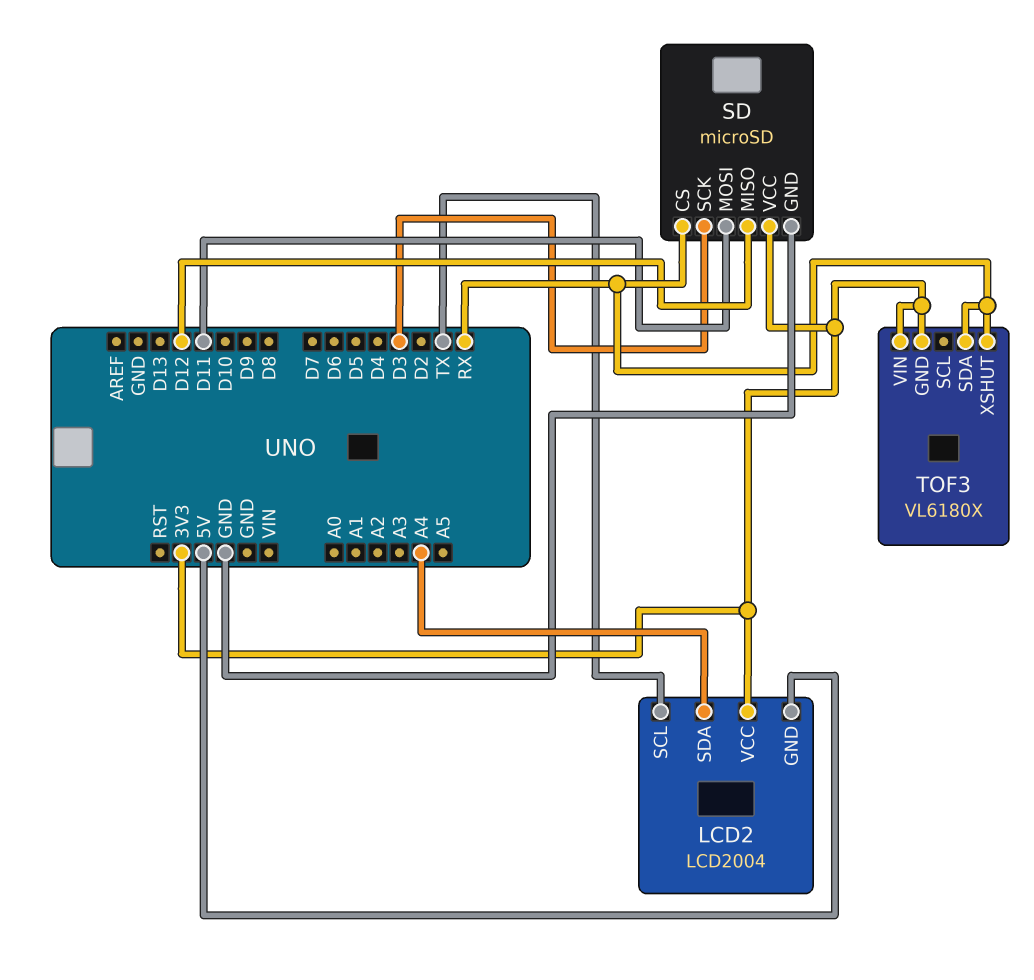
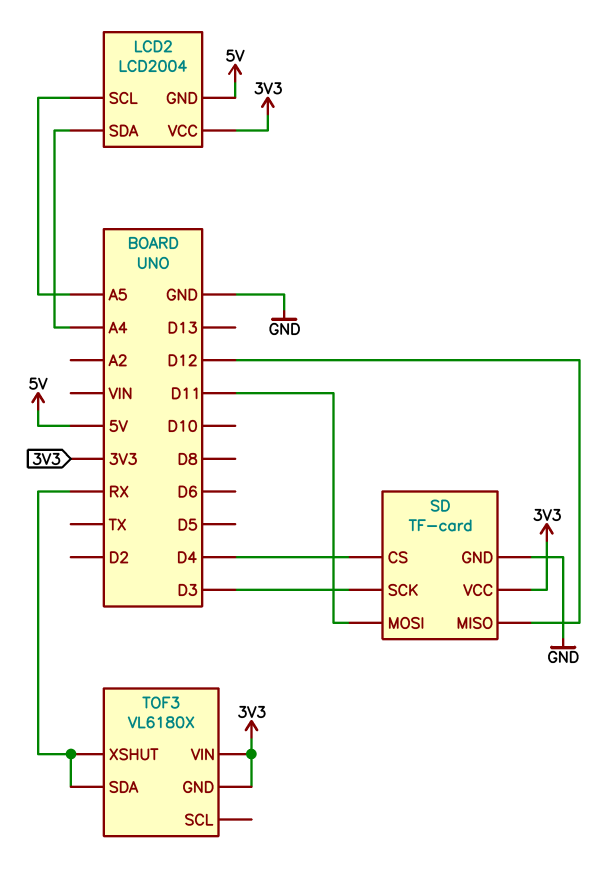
LCD2 pin SCL: TX -> A5
SD: microSD -> TF-card
SD pin CS: RX -> D4

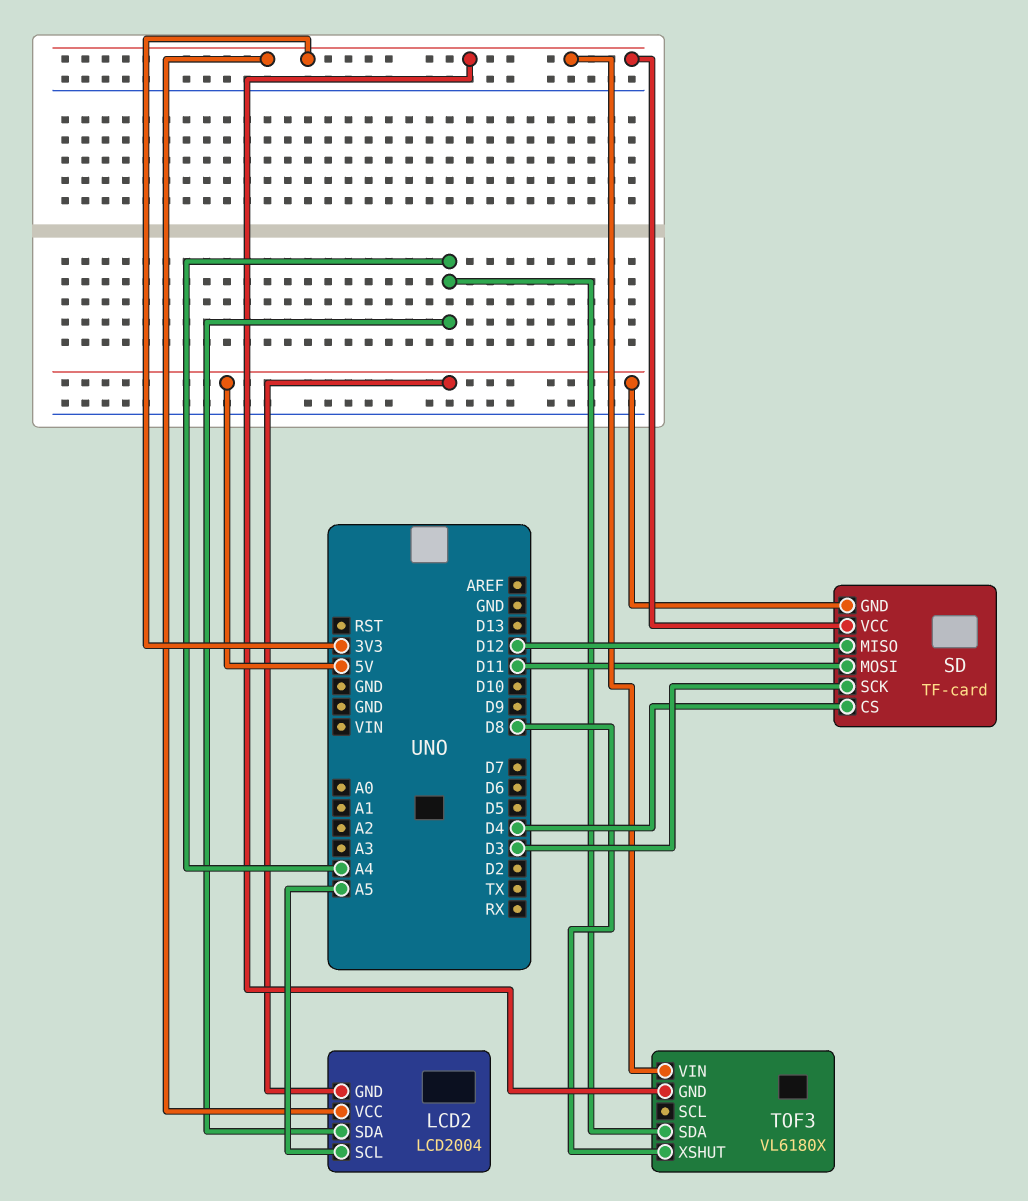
SD pin GND: GND -> 5V
TOF3 pin SDA: RX -> A4
TOF3 pin XSHUT: RX -> D8

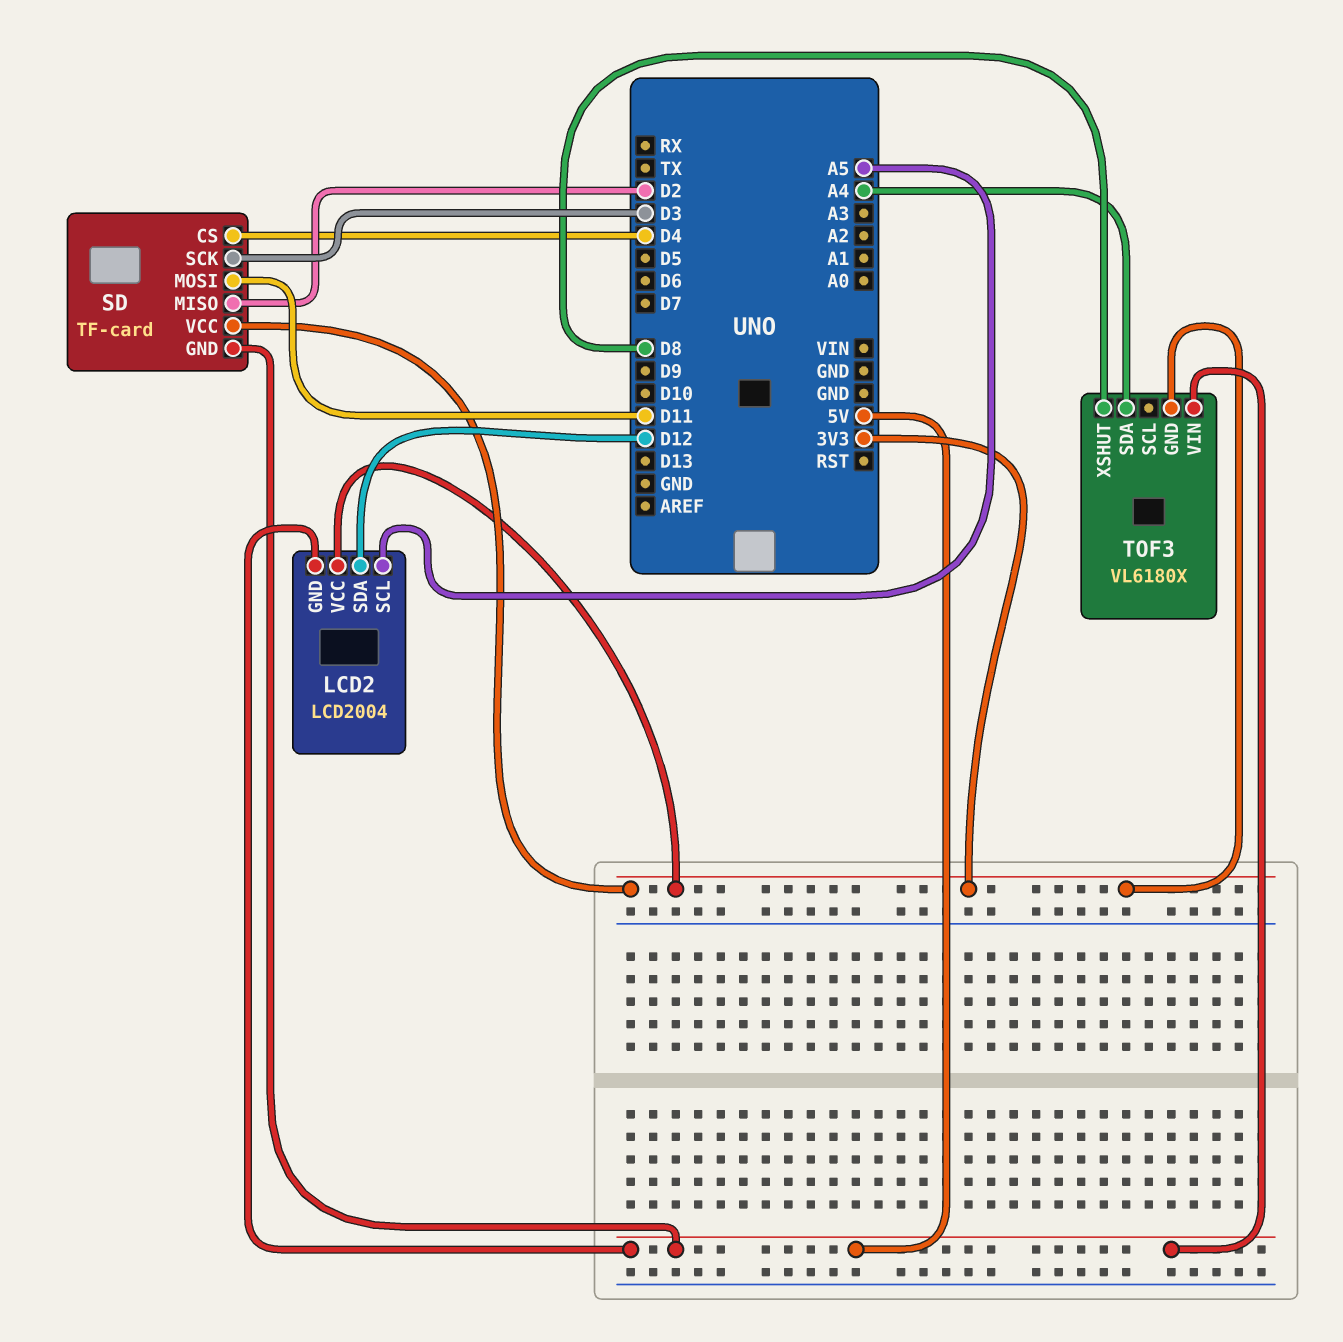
LCD2 pin SDA: A4 -> D12
SD pin MISO: D12 -> D2
TOF3 pin VIN: 3V3 -> 5V

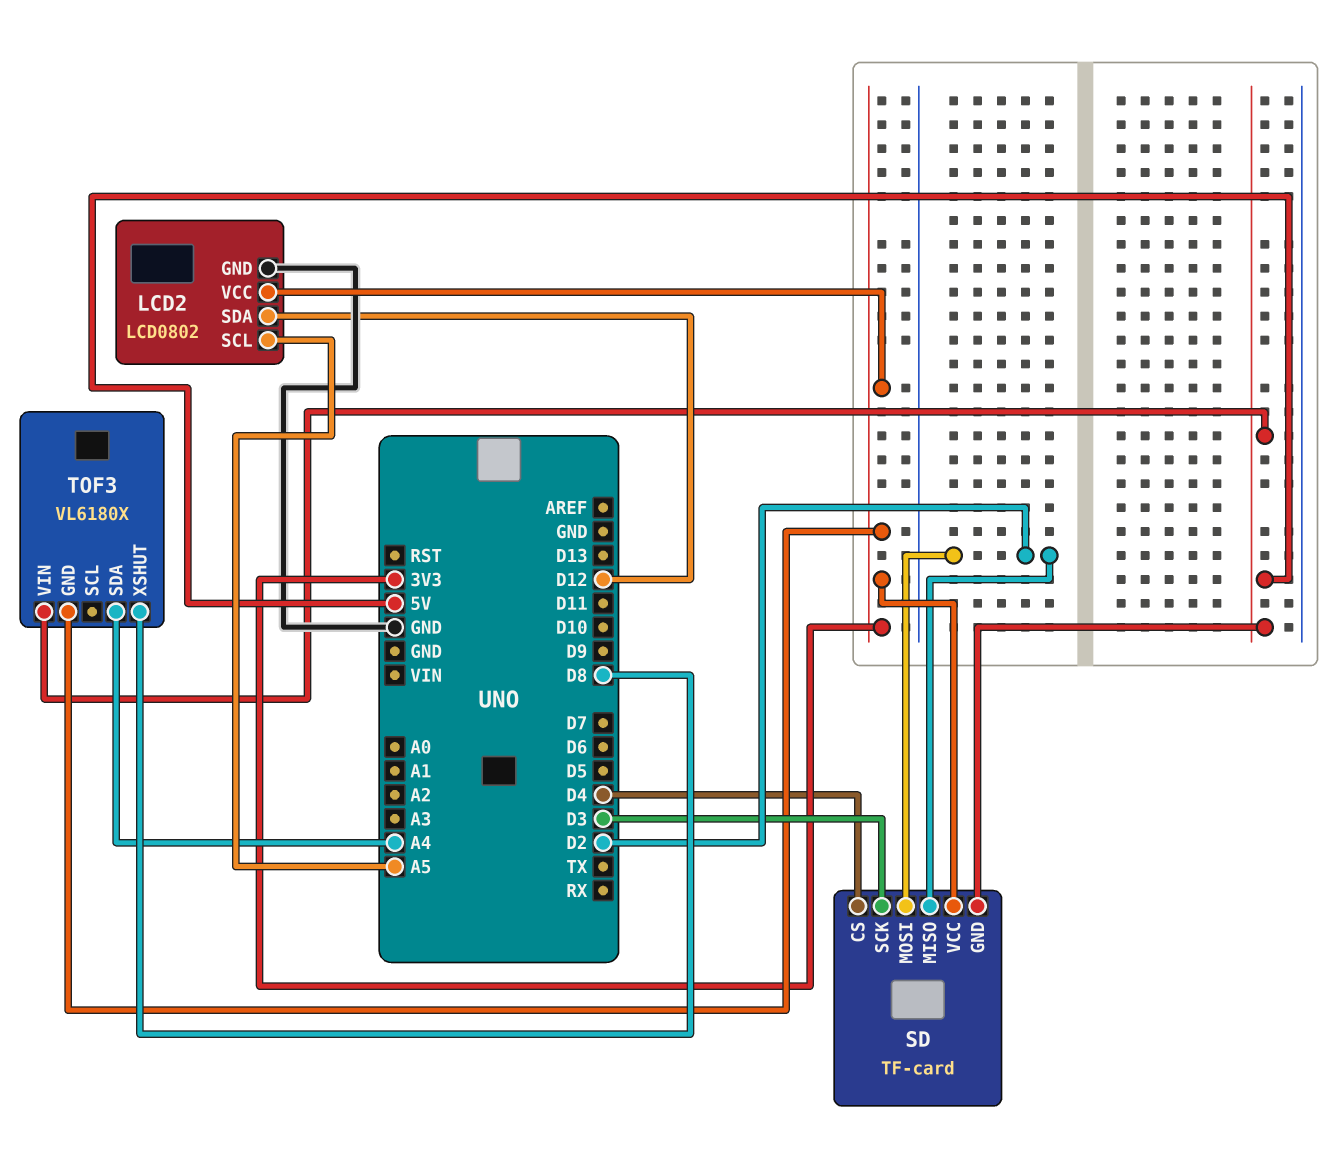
LCD2: LCD2004 -> LCD0802
LCD2 pin GND: 5V -> GND
SD pin MOSI: D11 -> D2

